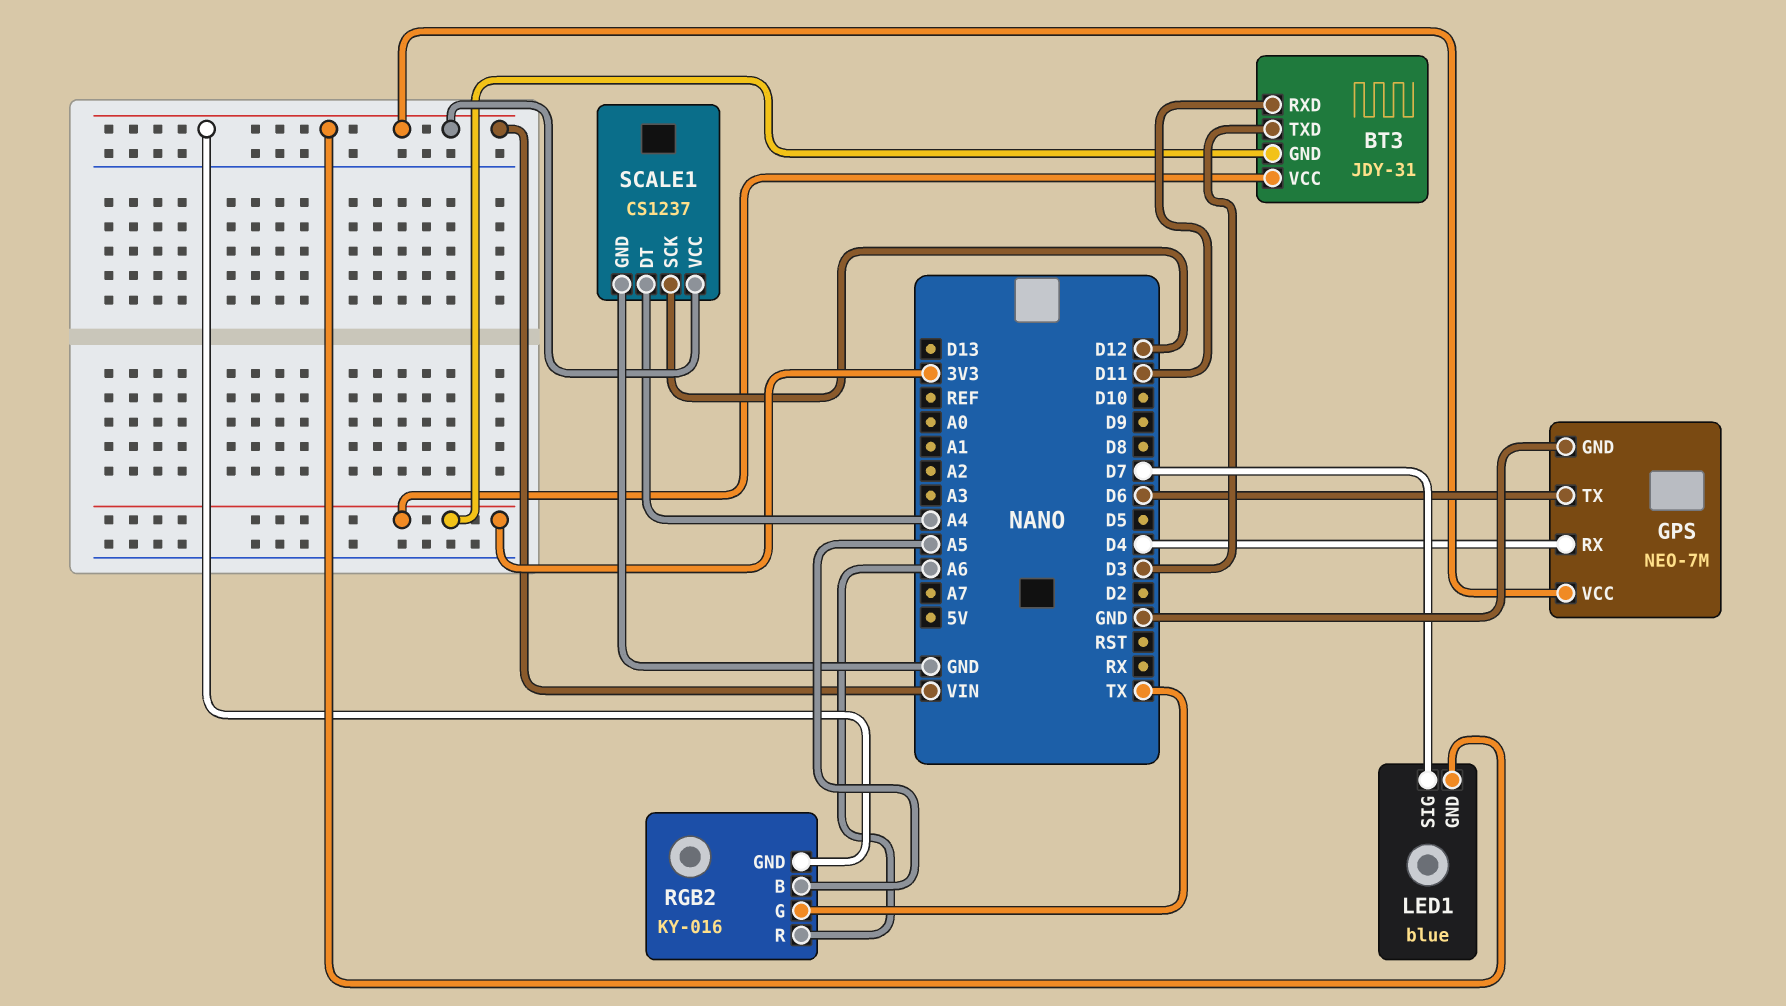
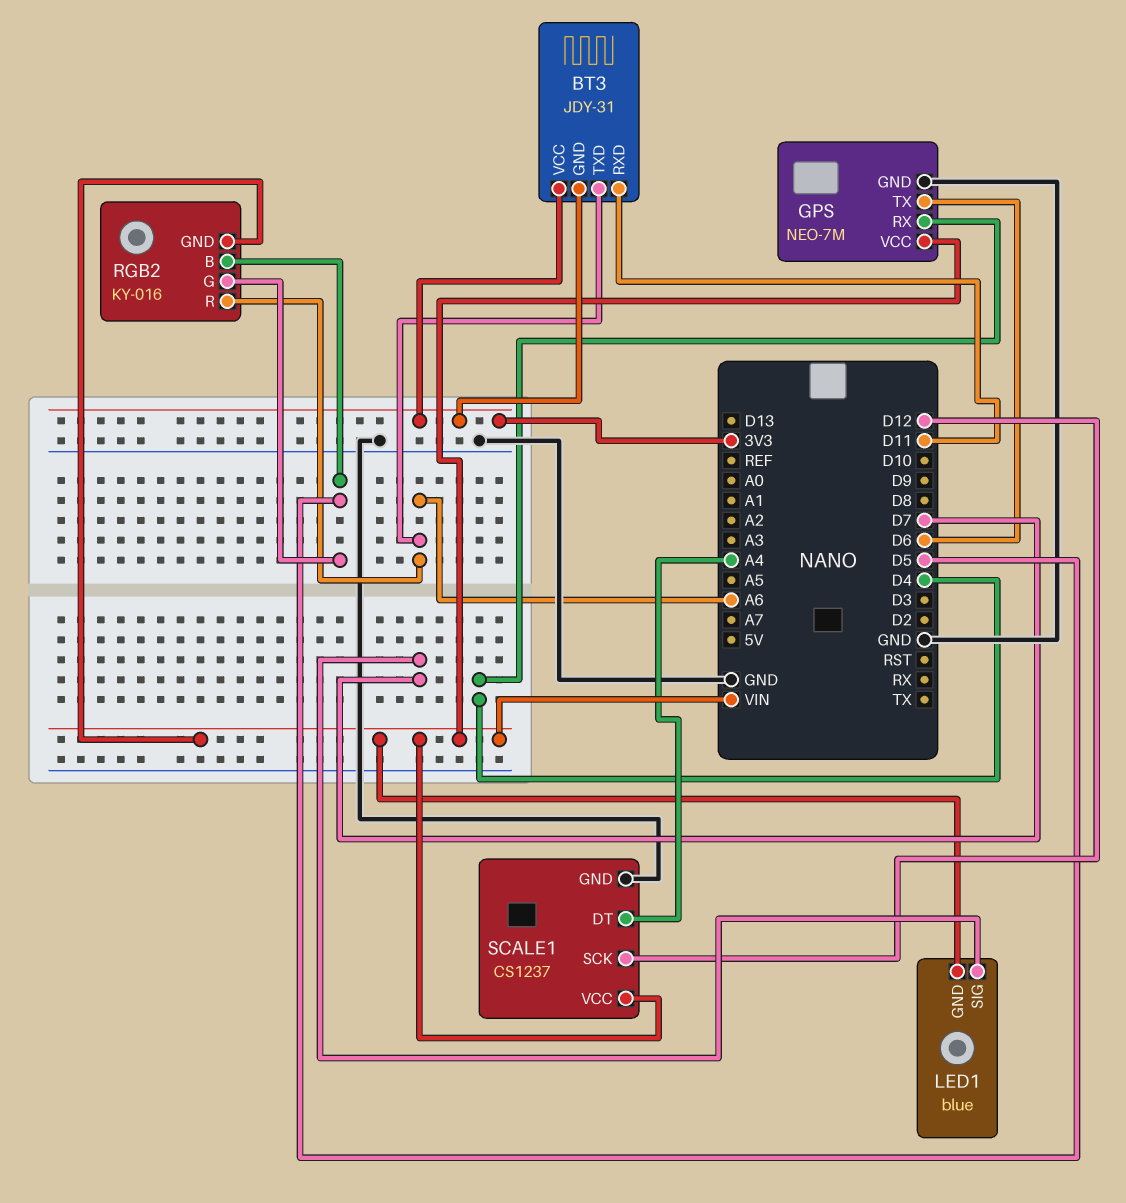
BT3 pin TXD: D3 -> A6
RGB2 pin B: A5 -> D5
RGB2 pin G: TX -> D5

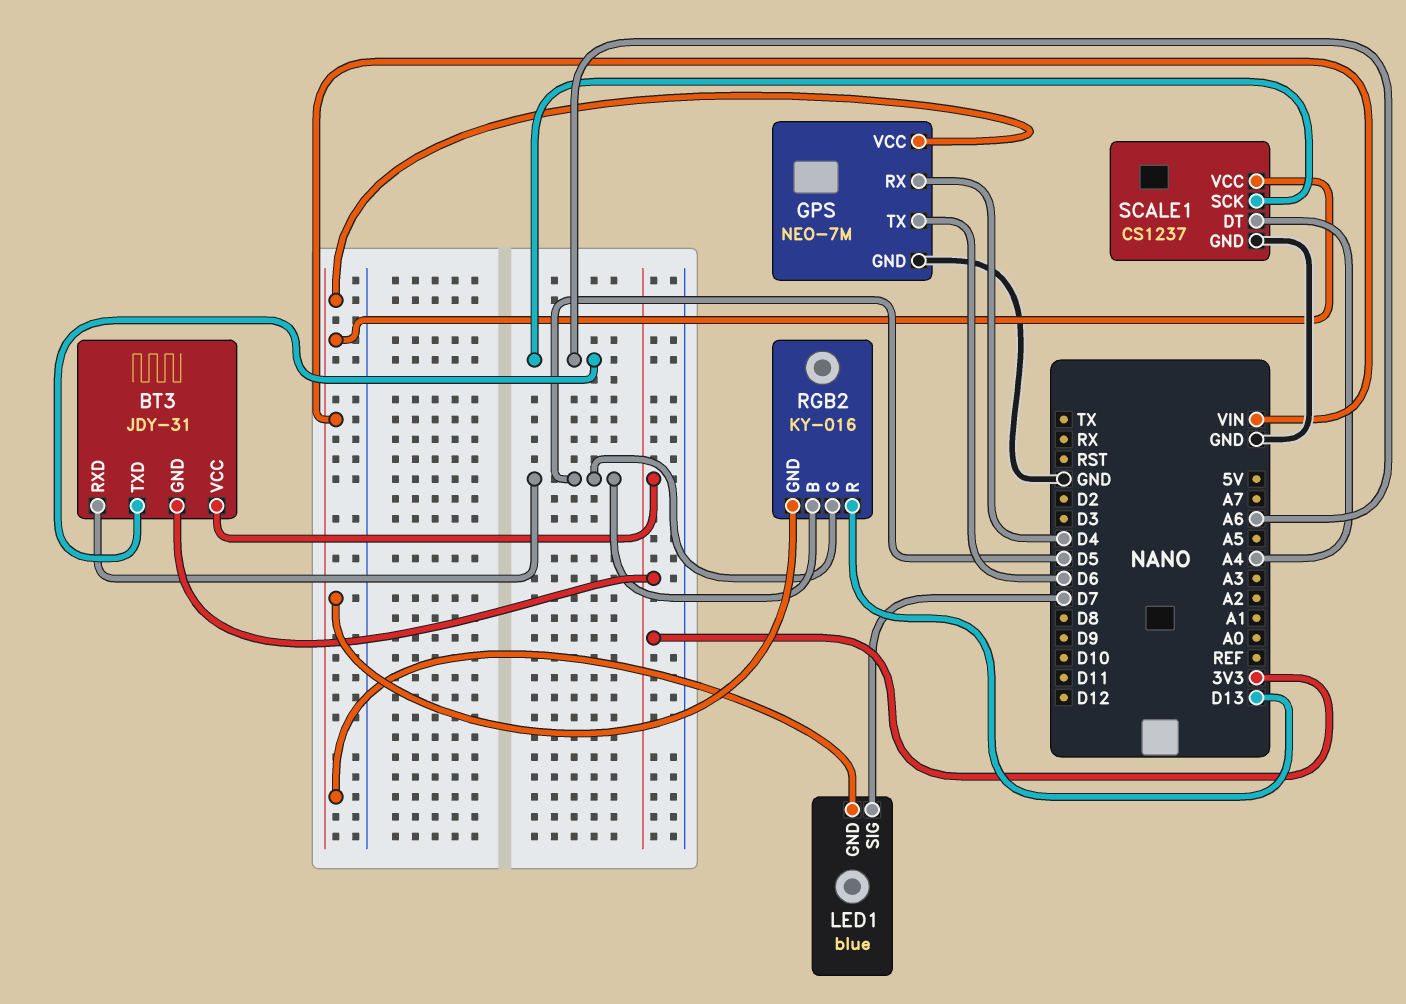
BT3 pin RXD: D11 -> D5
RGB2 pin R: A6 -> D13
SCALE1 pin SCK: D12 -> A6

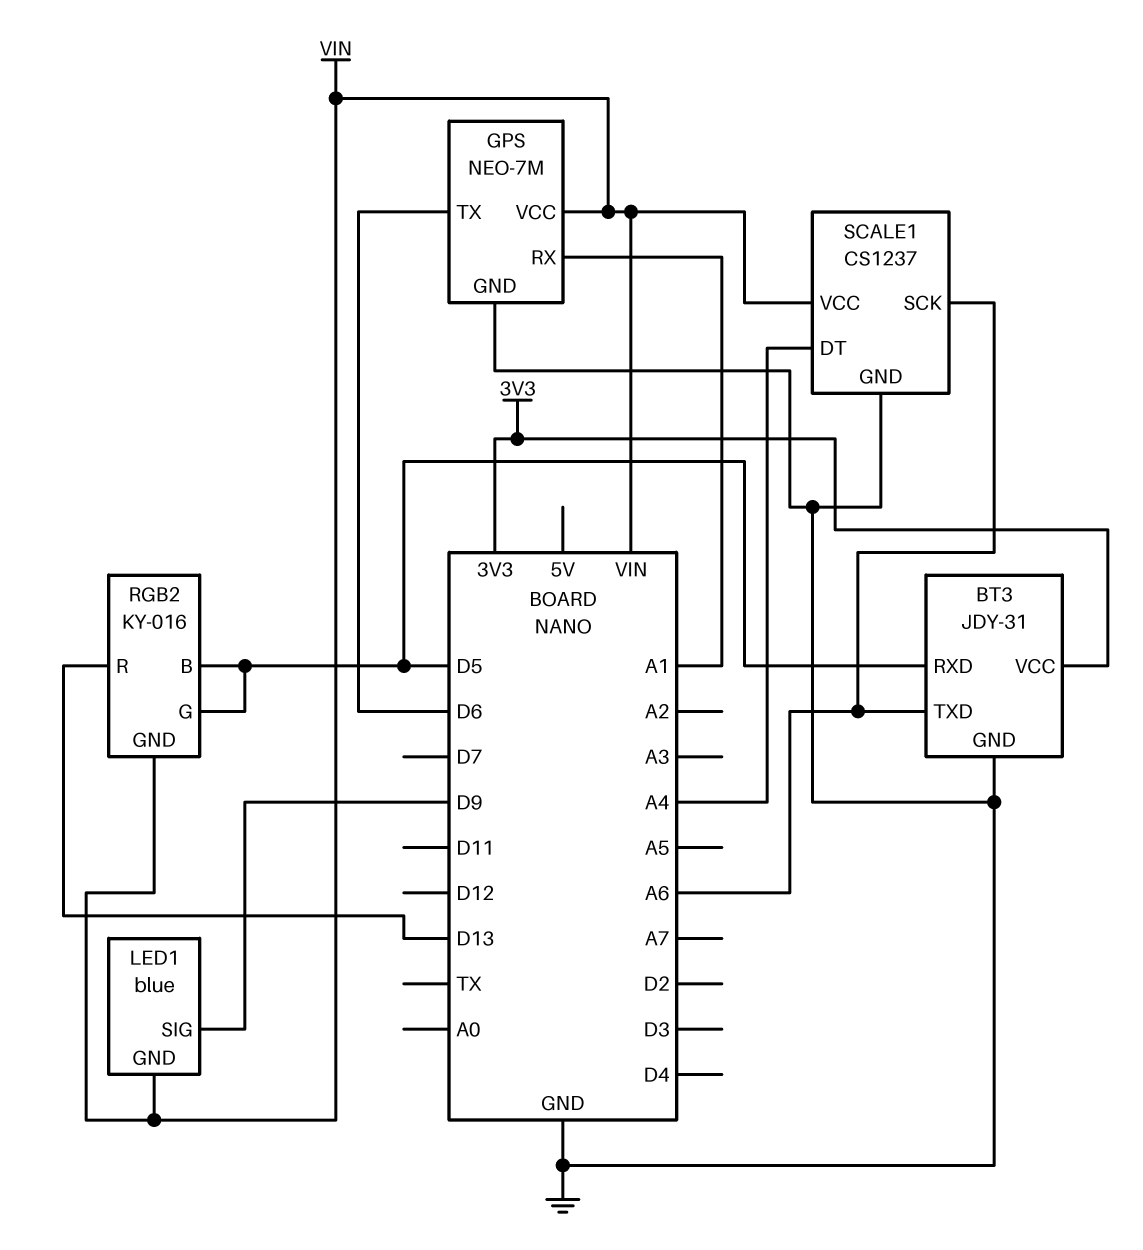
BT3 pin GND: 3V3 -> GND
GPS pin RX: D4 -> A1
LED1 pin SIG: D7 -> D9

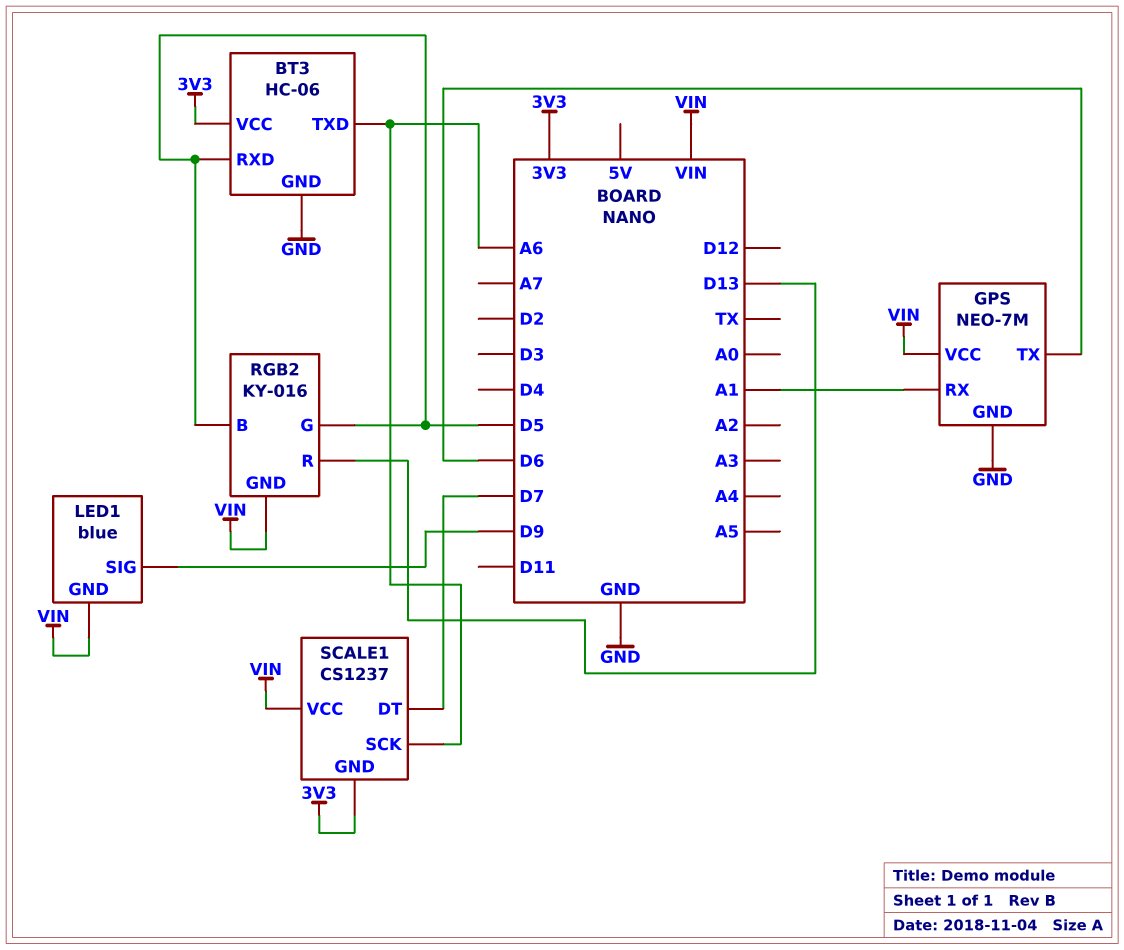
BT3: JDY-31 -> HC-06
SCALE1 pin DT: A4 -> D7
SCALE1 pin GND: GND -> 3V3

